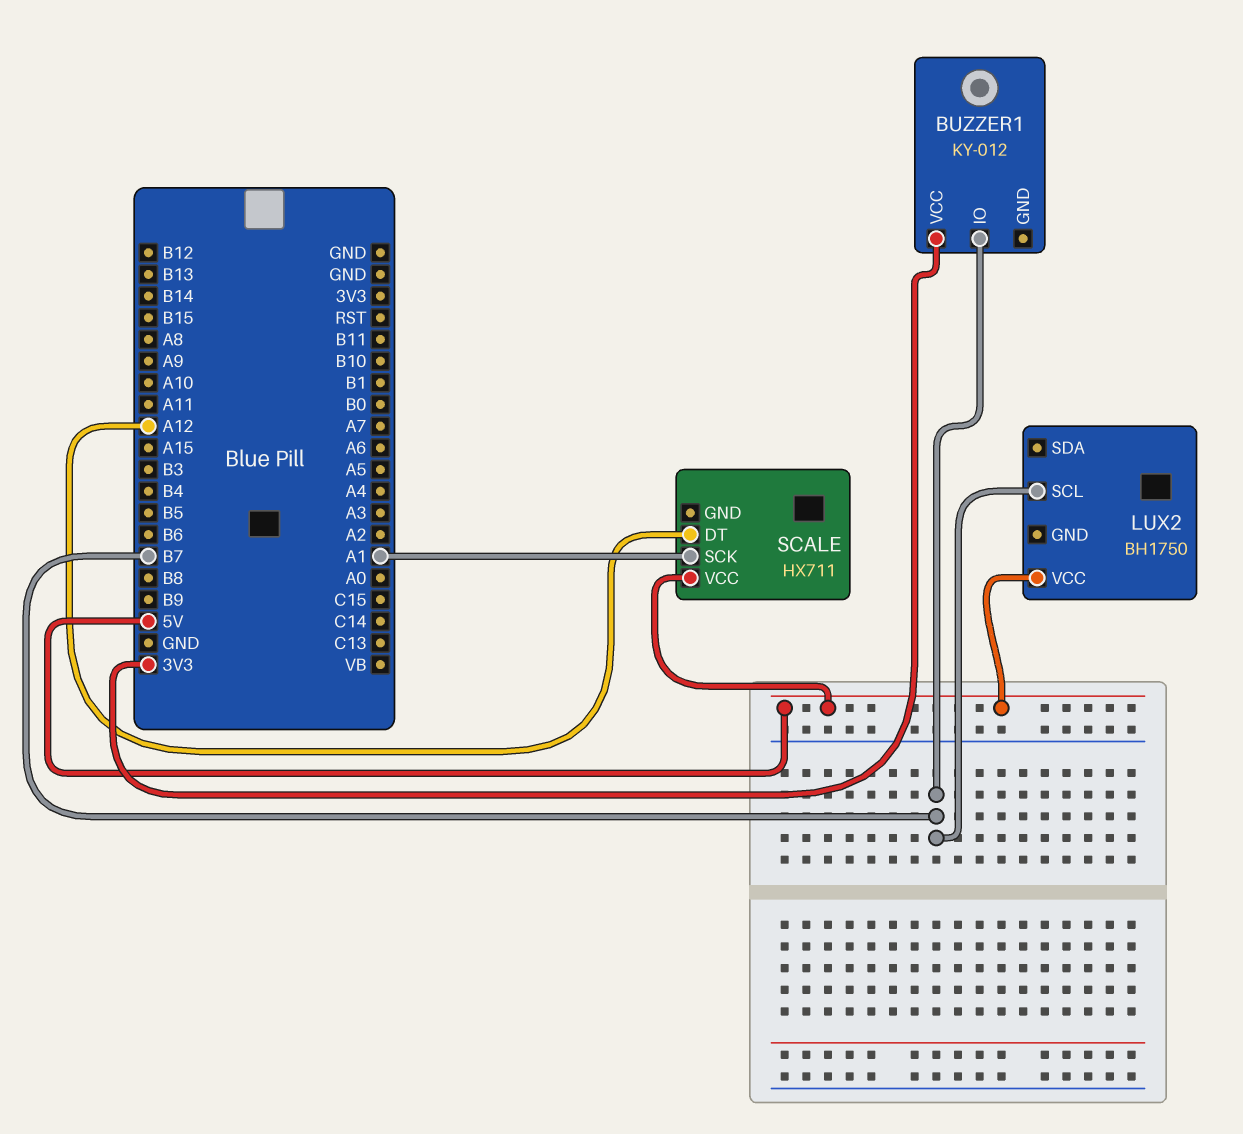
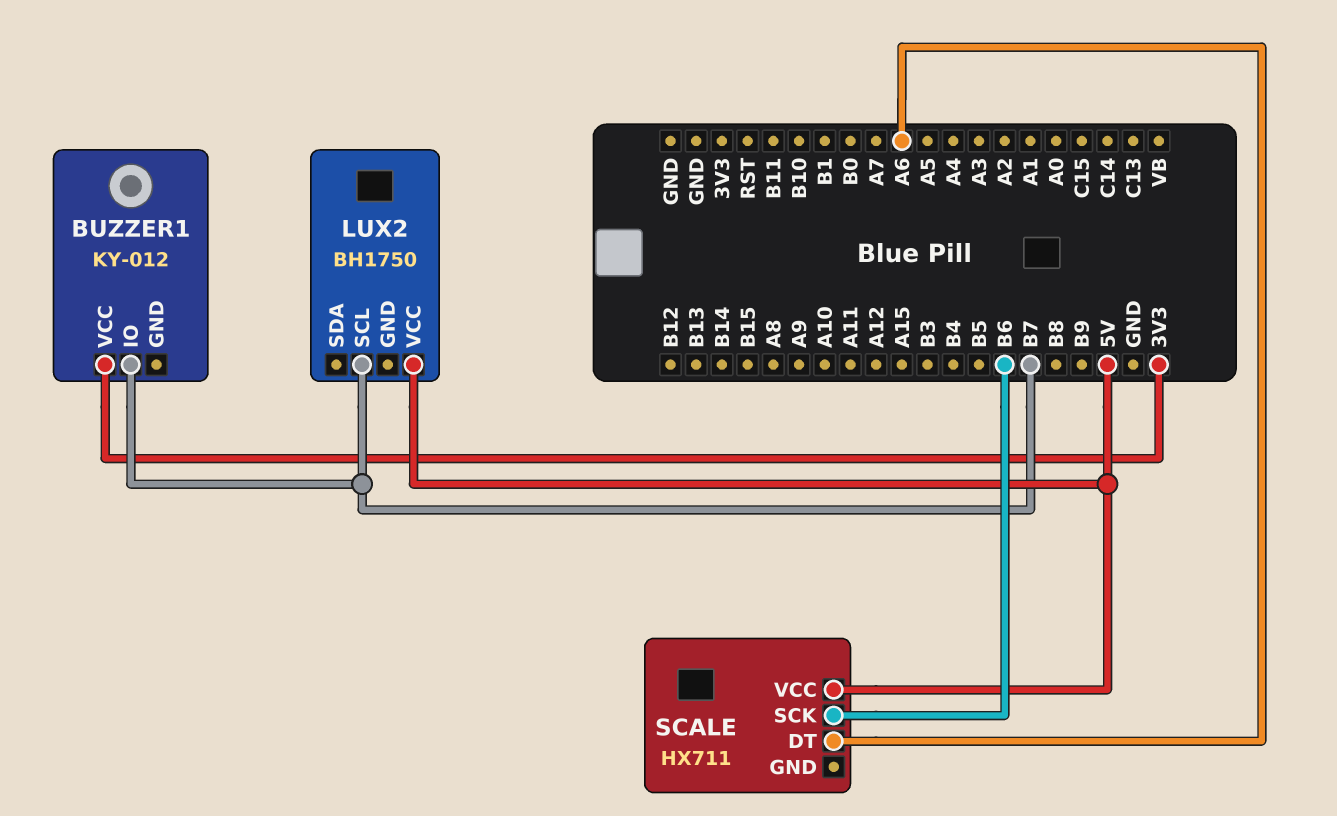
SCALE pin DT: A12 -> A6
SCALE pin SCK: A1 -> B6

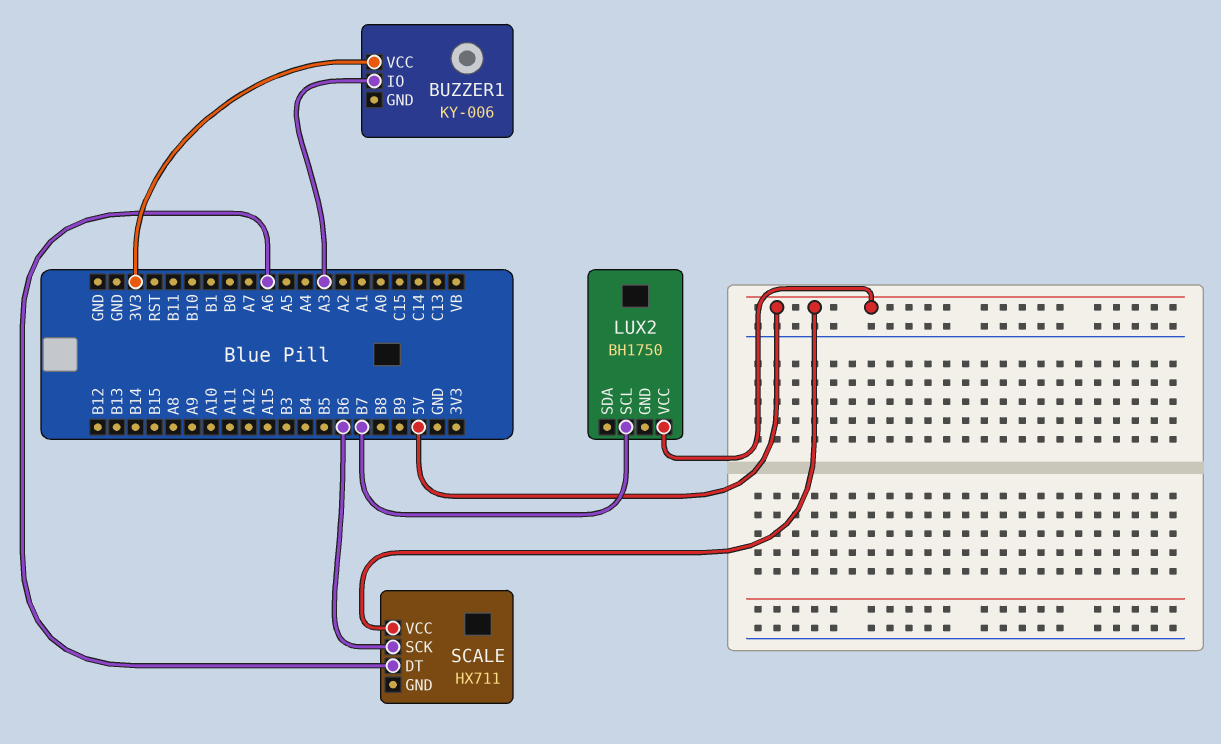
BUZZER1: KY-012 -> KY-006
BUZZER1 pin IO: B7 -> A3

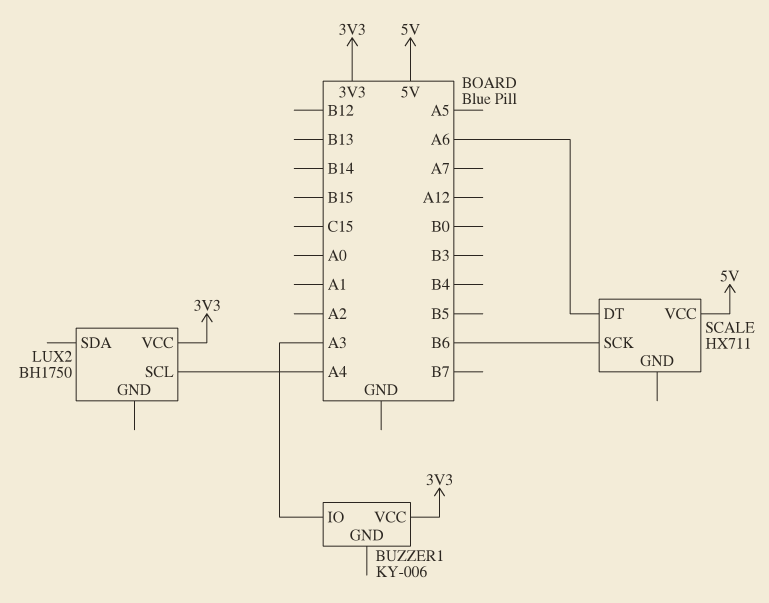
LUX2 pin SCL: B7 -> A4
LUX2 pin VCC: 5V -> 3V3

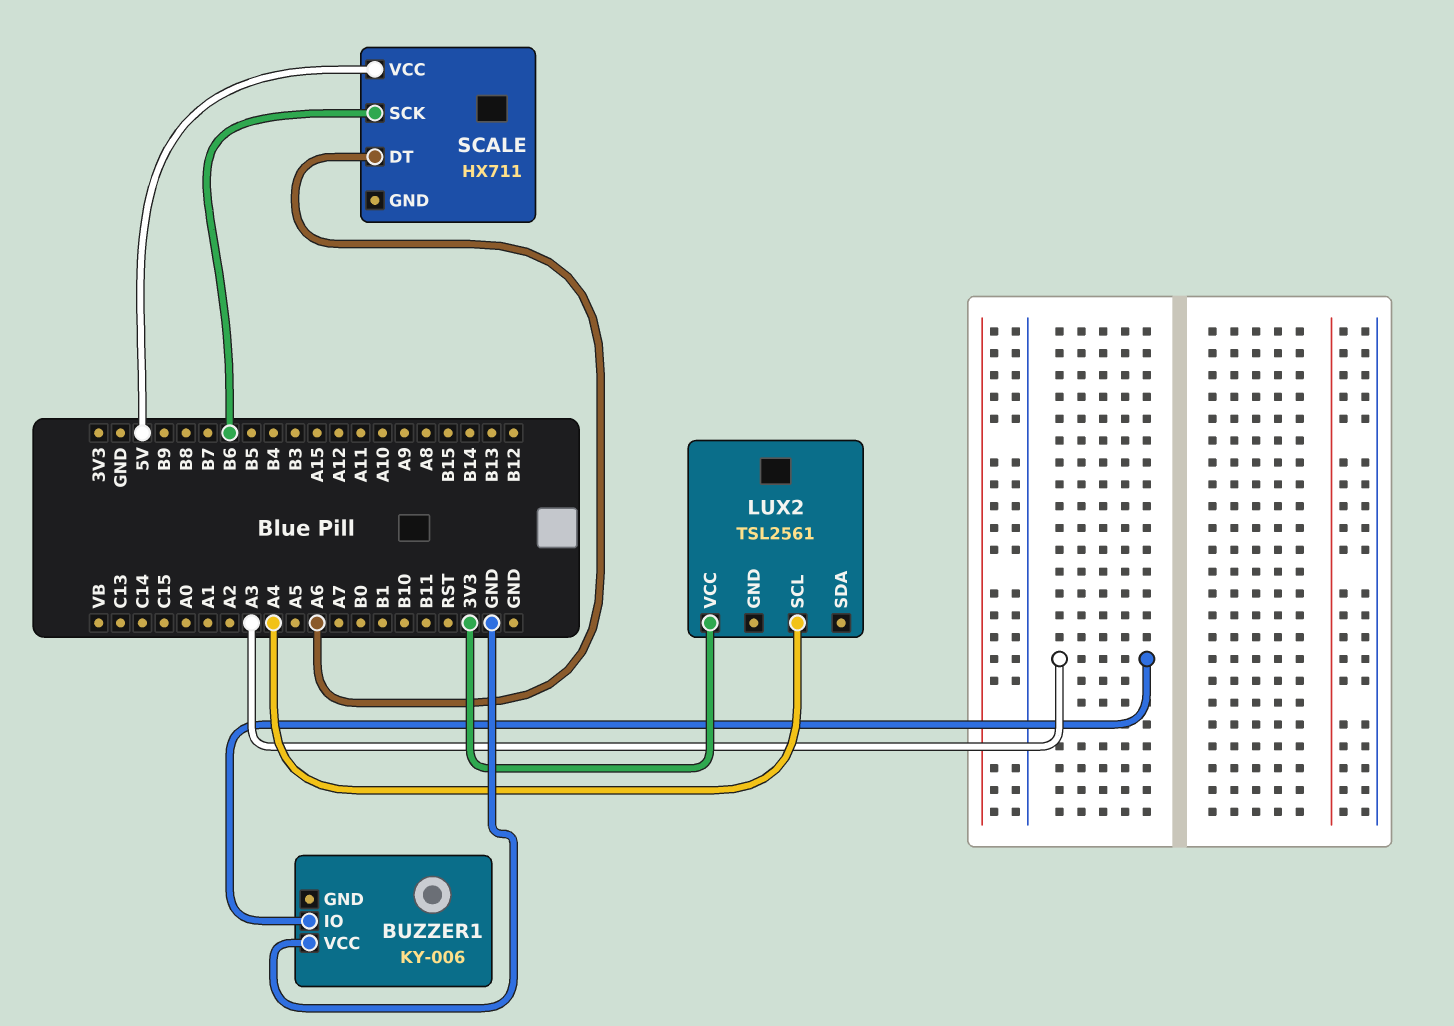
BUZZER1 pin VCC: 3V3 -> GND
LUX2: BH1750 -> TSL2561

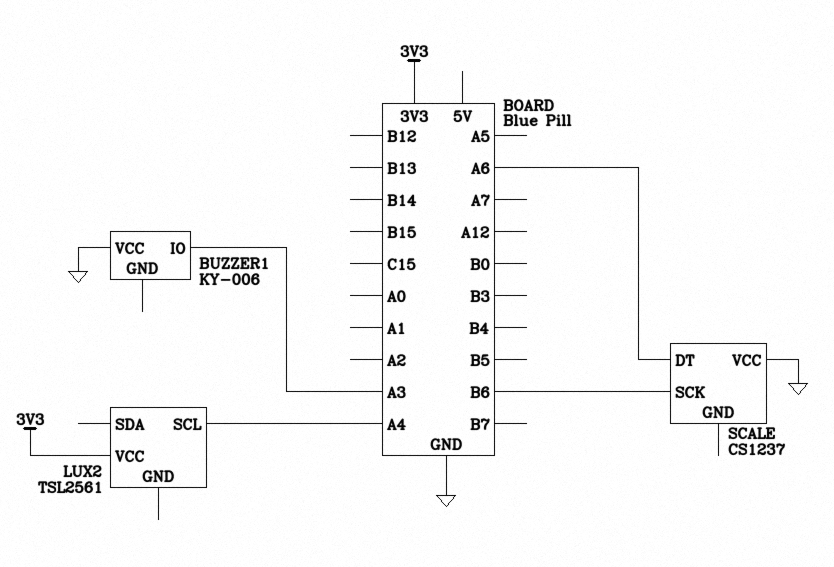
SCALE: HX711 -> CS1237
SCALE pin VCC: 5V -> GND

